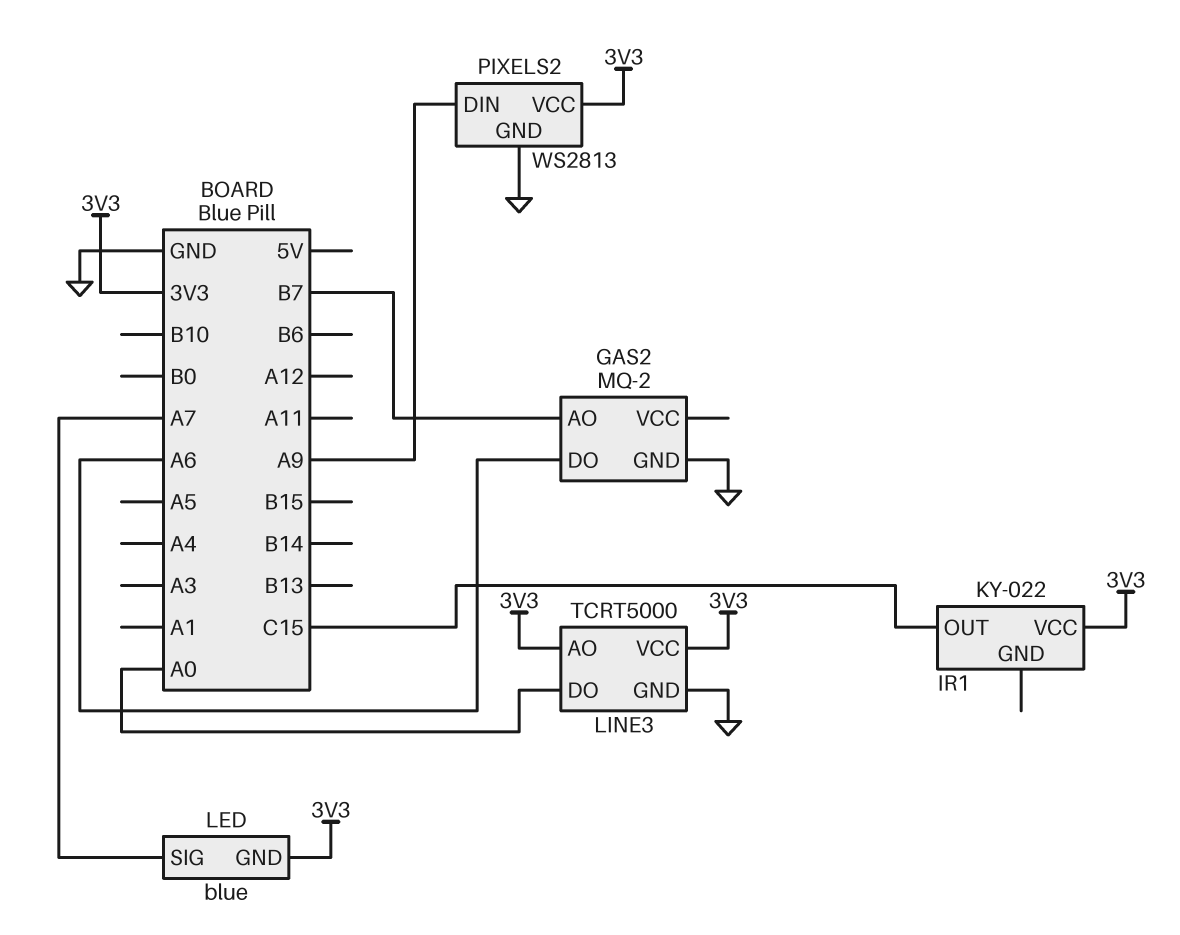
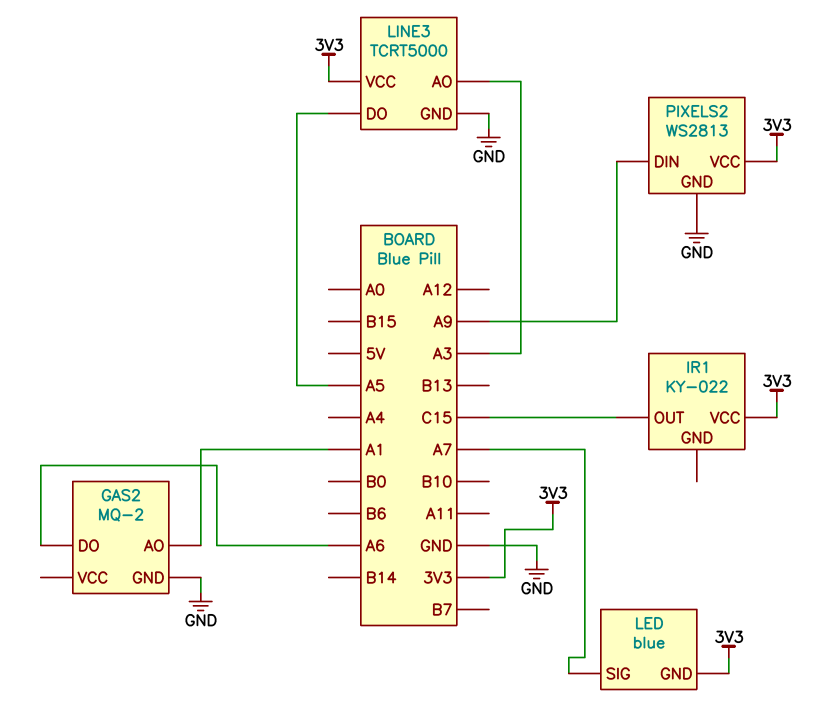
GAS2 pin AO: B7 -> A1
LINE3 pin AO: 3V3 -> A3
LINE3 pin DO: A0 -> A5

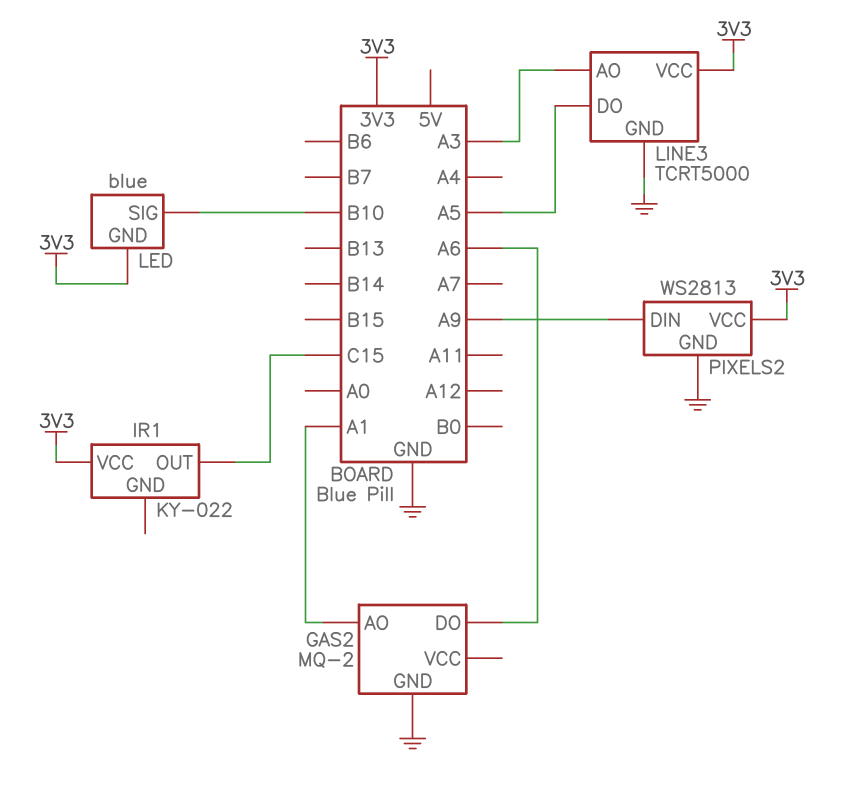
LED pin SIG: A7 -> B10

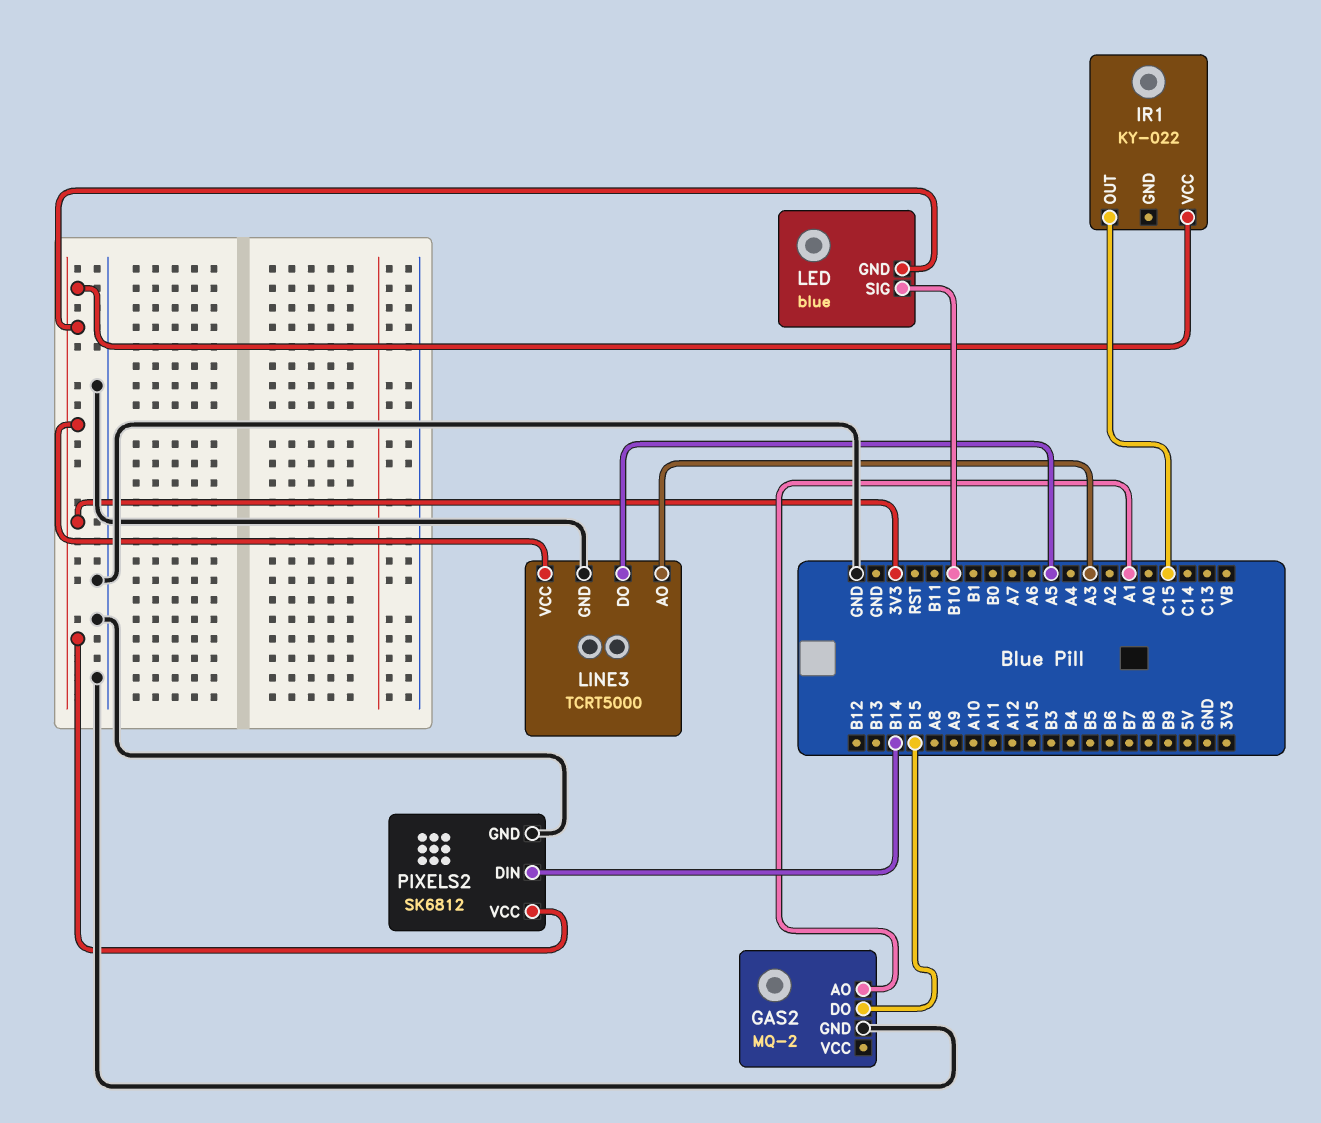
GAS2 pin DO: A6 -> B15
PIXELS2: WS2813 -> SK6812
PIXELS2 pin DIN: A9 -> B14

